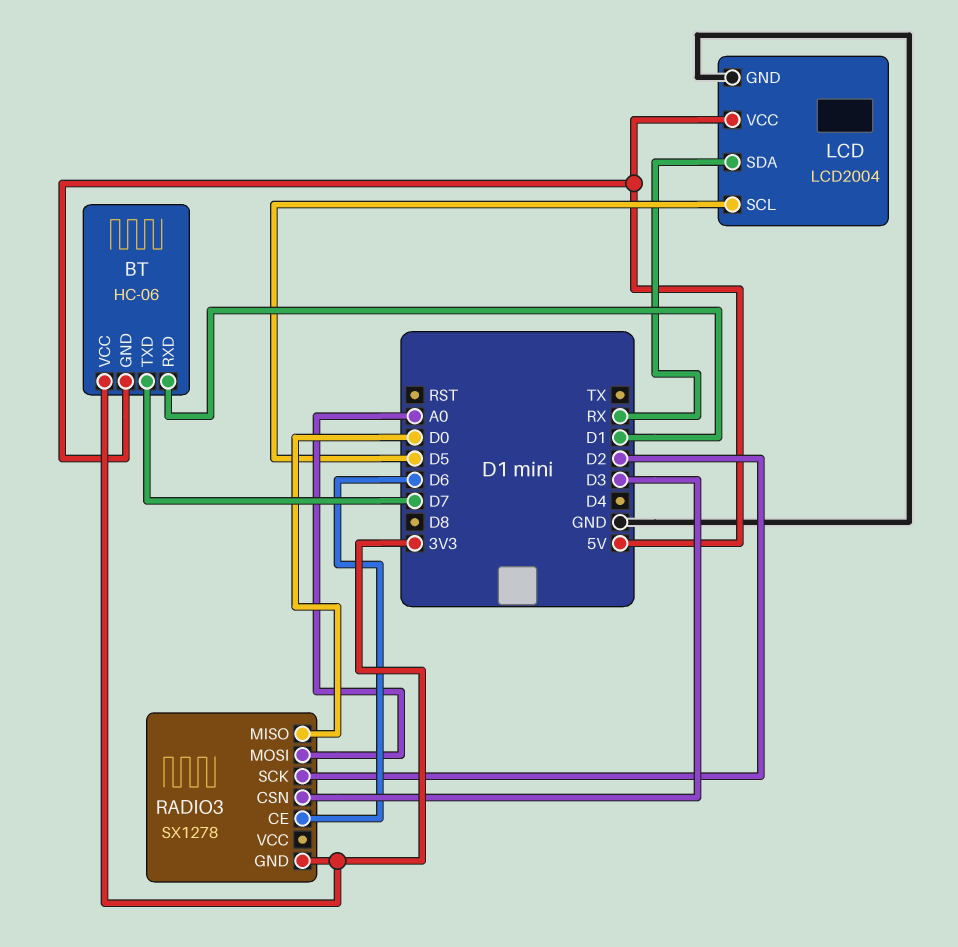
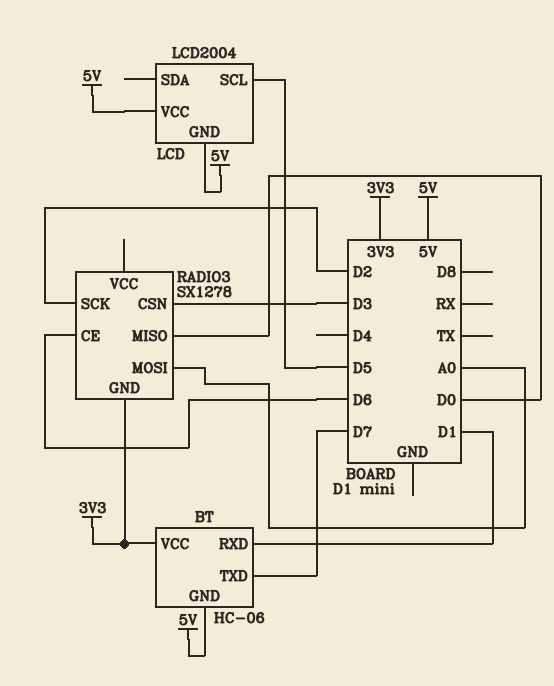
LCD pin GND: GND -> 5V
LCD pin SDA: RX -> none

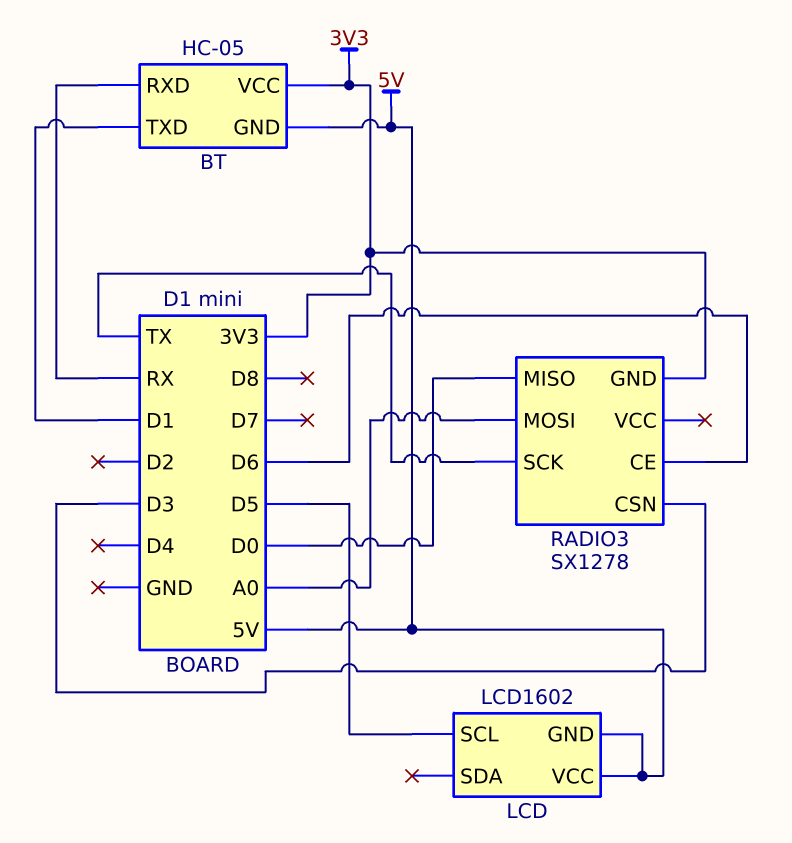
BT: HC-06 -> HC-05
BT pin RXD: D1 -> RX
BT pin TXD: D7 -> D1
LCD: LCD2004 -> LCD1602
RADIO3 pin SCK: D2 -> TX

